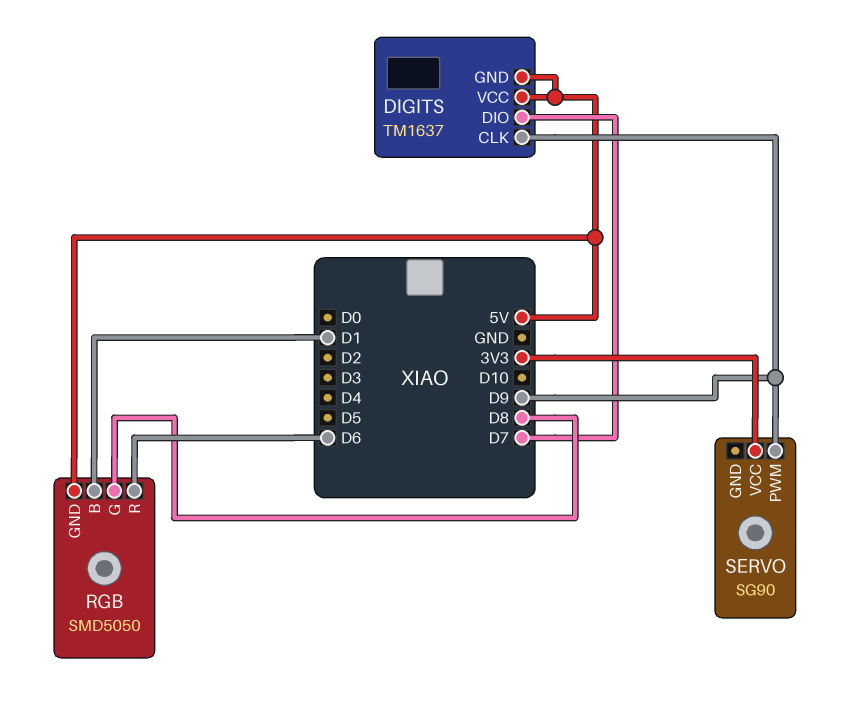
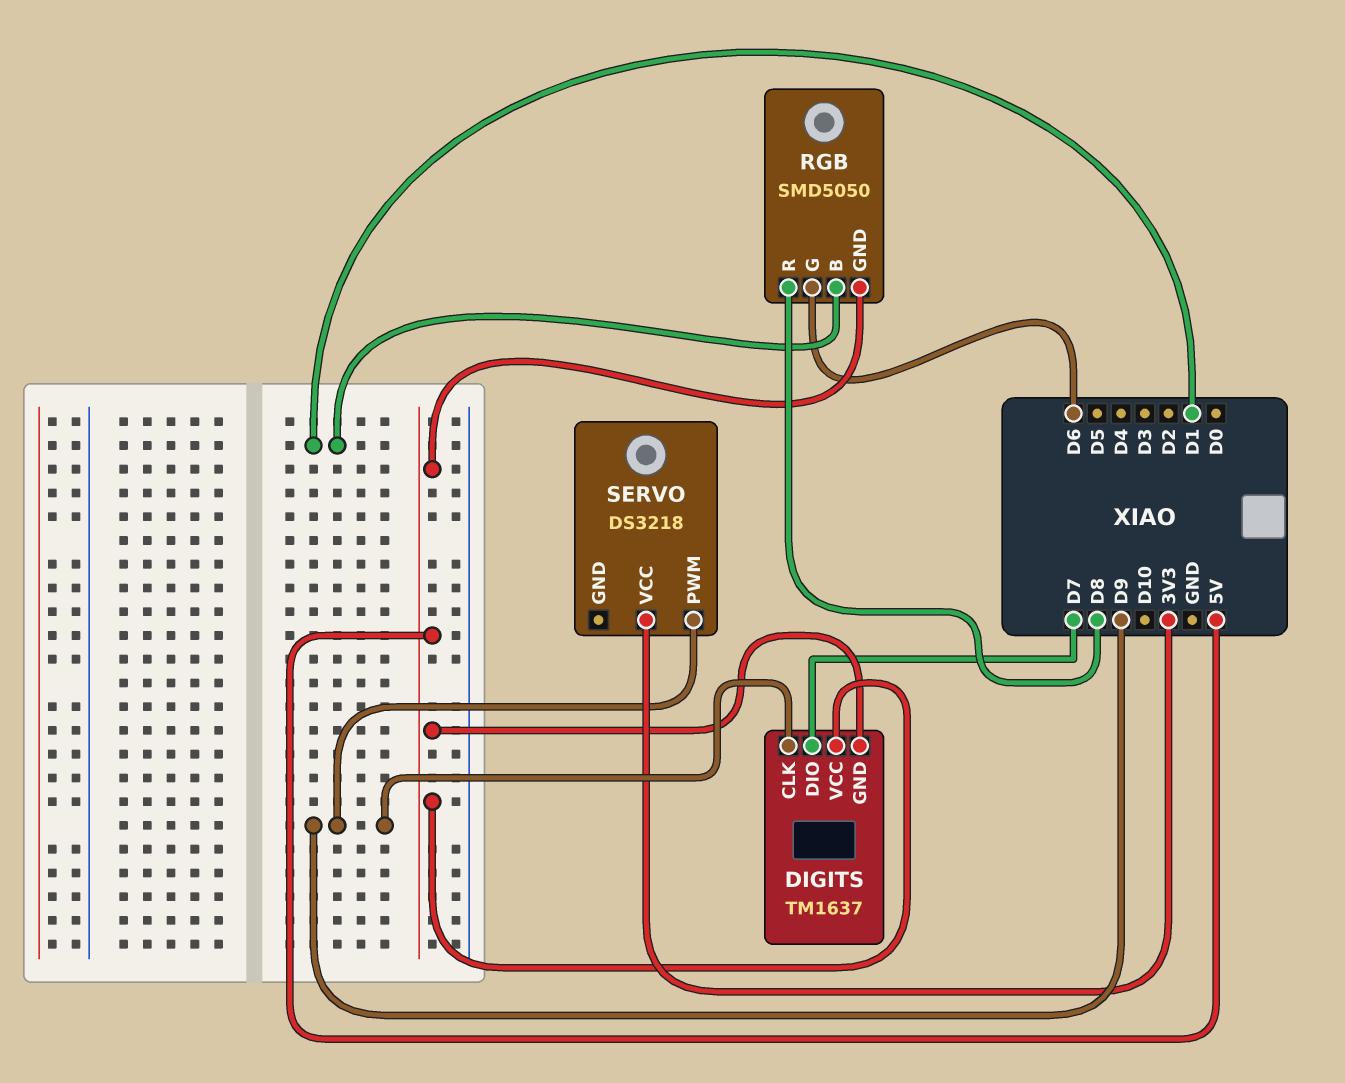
RGB pin G: D8 -> D6
RGB pin R: D6 -> D8
SERVO: SG90 -> DS3218

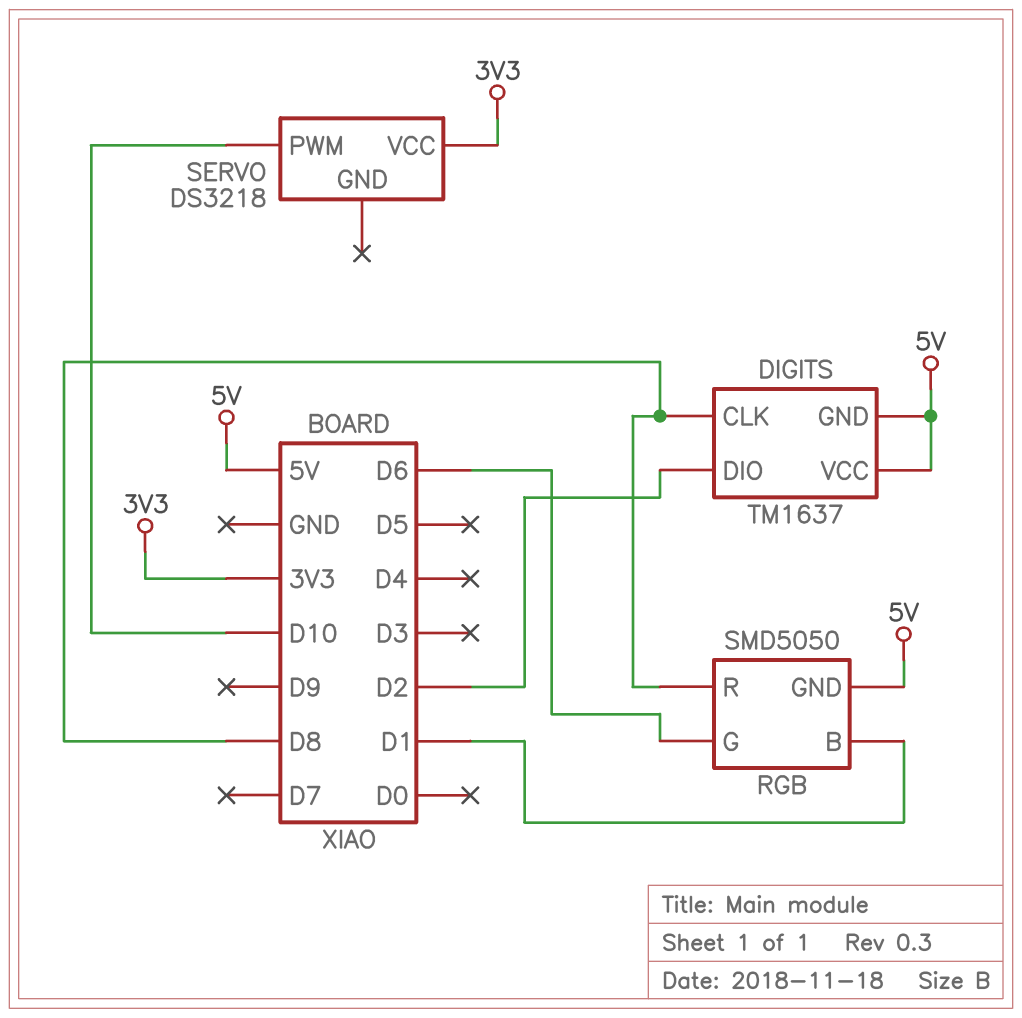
DIGITS pin CLK: D9 -> D8
DIGITS pin DIO: D7 -> D2
SERVO pin PWM: D9 -> D10

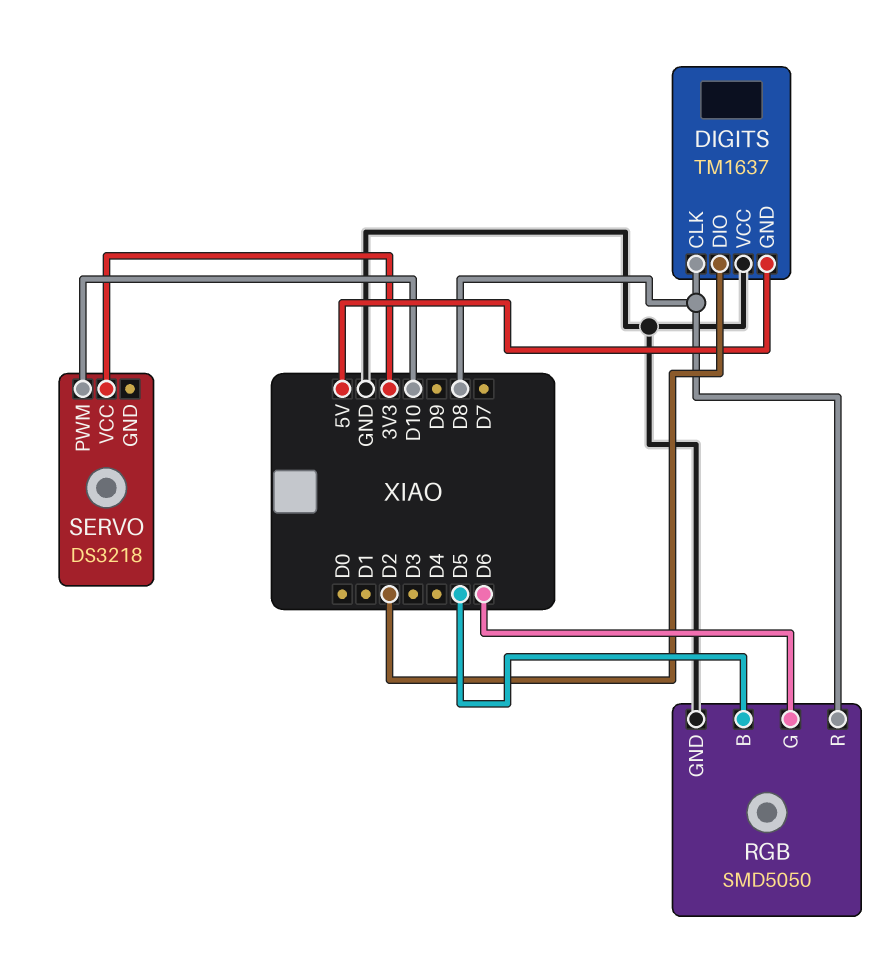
DIGITS pin VCC: 5V -> GND
RGB pin B: D1 -> D5
RGB pin GND: 5V -> GND

